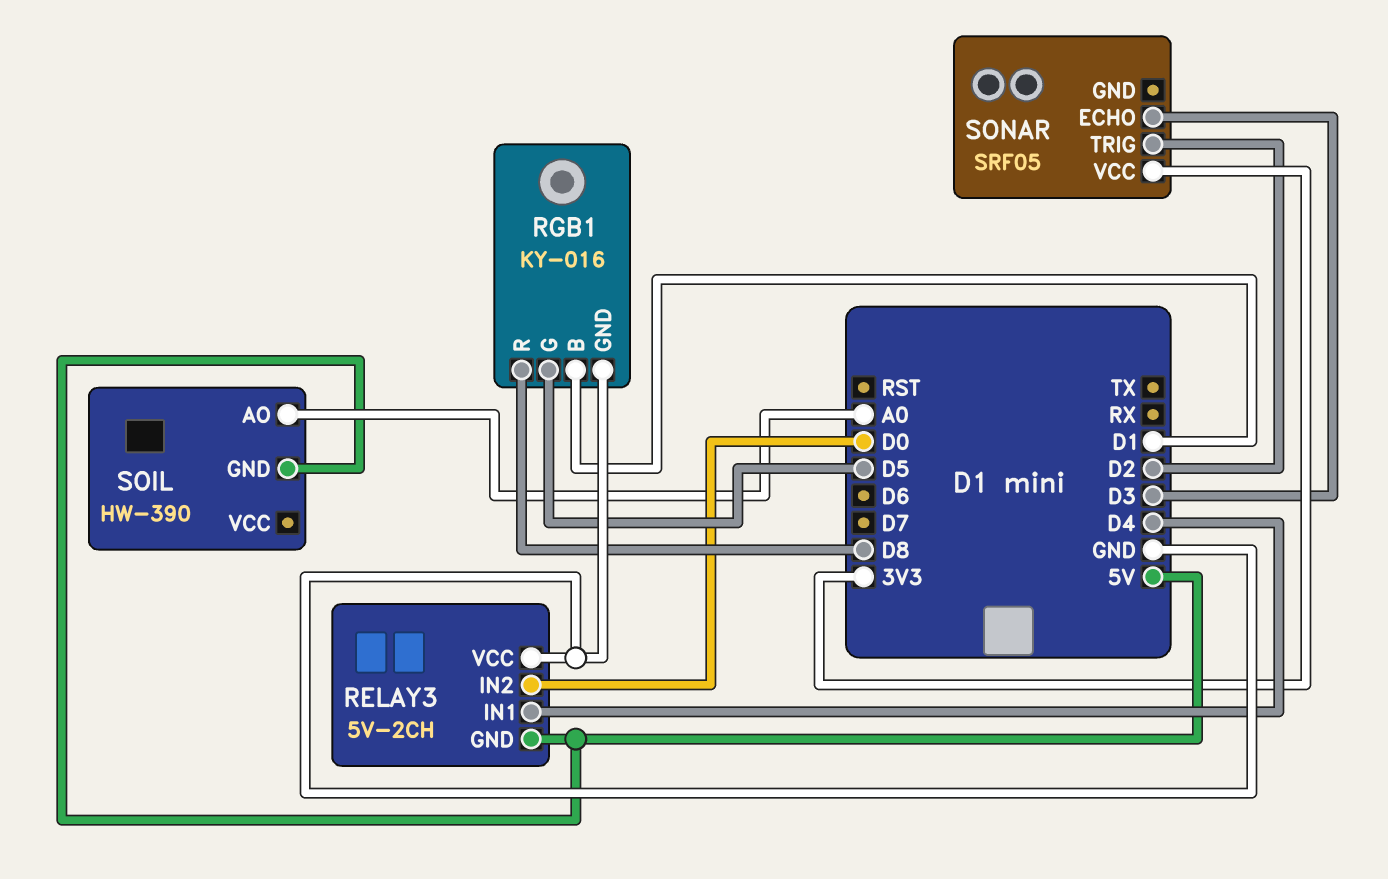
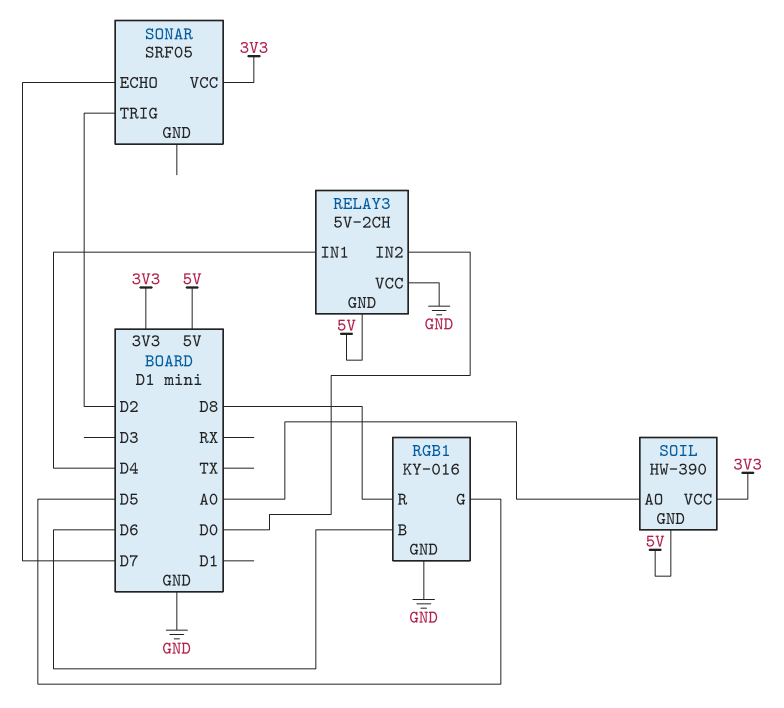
RGB1 pin B: D1 -> D6
SOIL pin VCC: none -> 3V3
SONAR pin ECHO: D3 -> D7

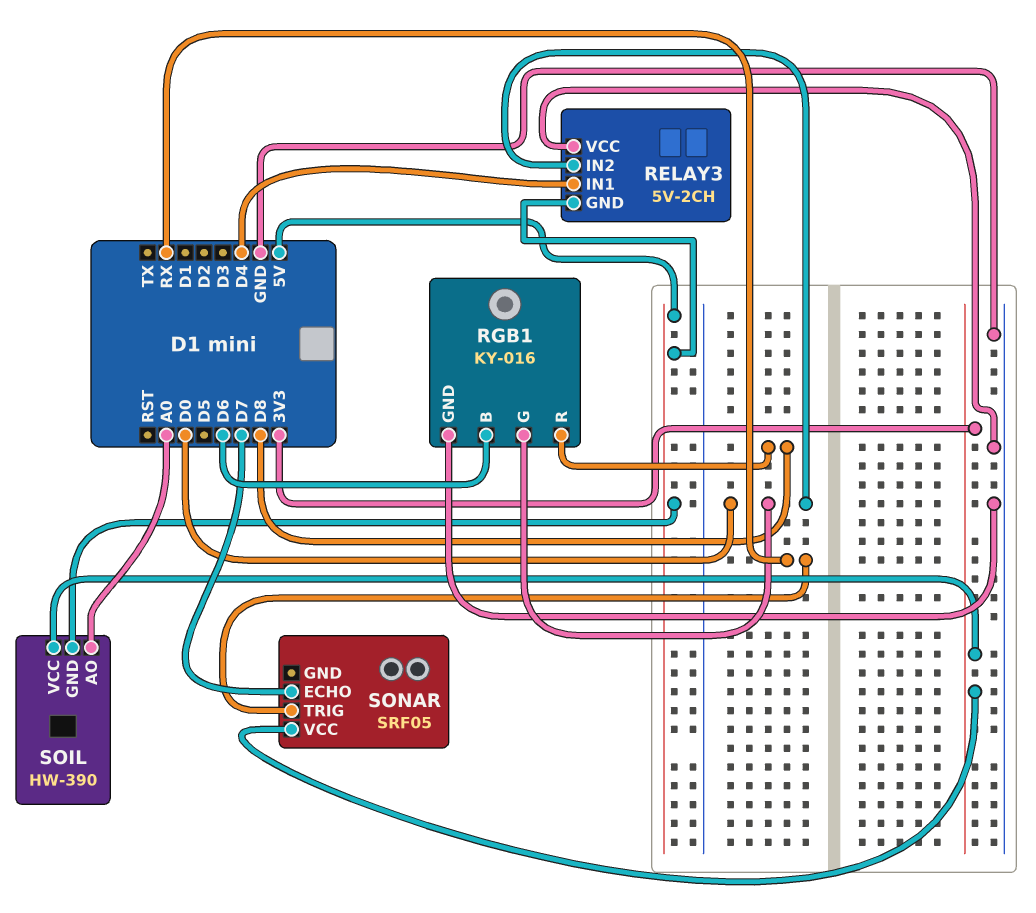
RGB1 pin G: D5 -> D0
SONAR pin TRIG: D2 -> RX

